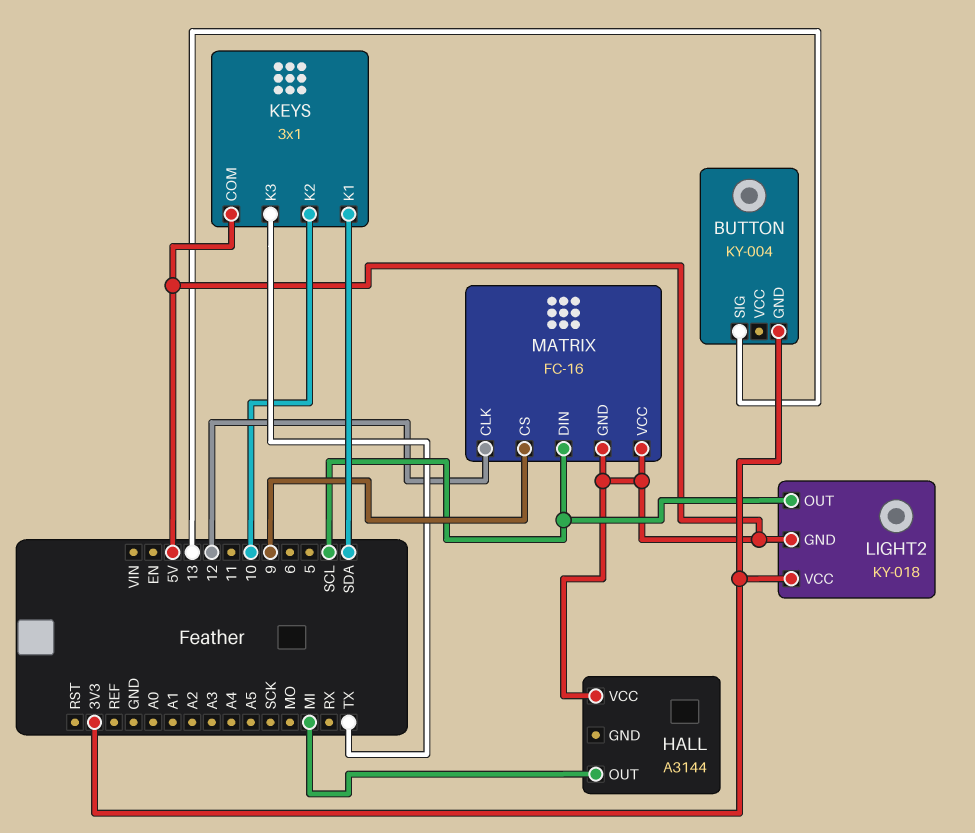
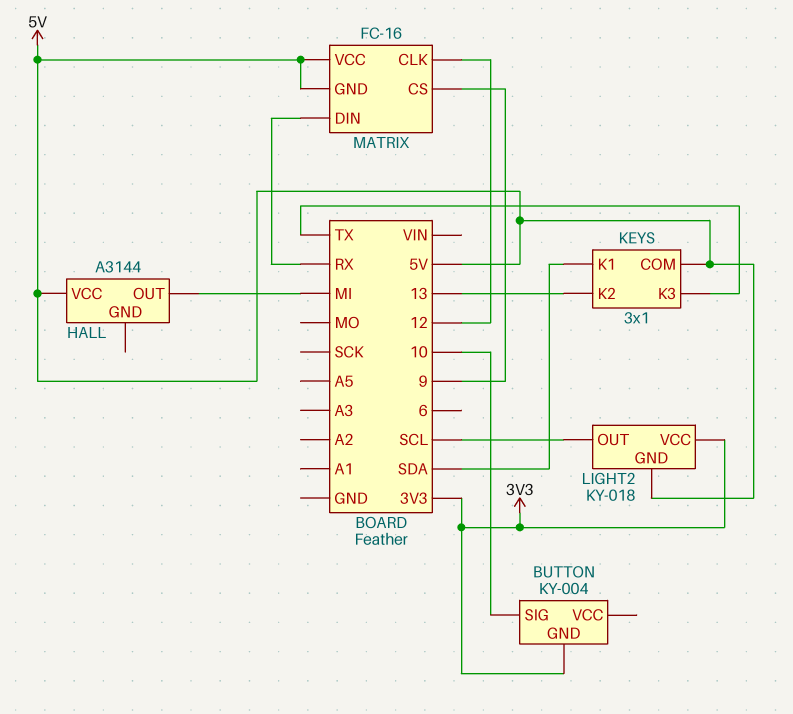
BUTTON pin SIG: 13 -> 10
KEYS pin K2: 10 -> 13
MATRIX pin DIN: SCL -> RX

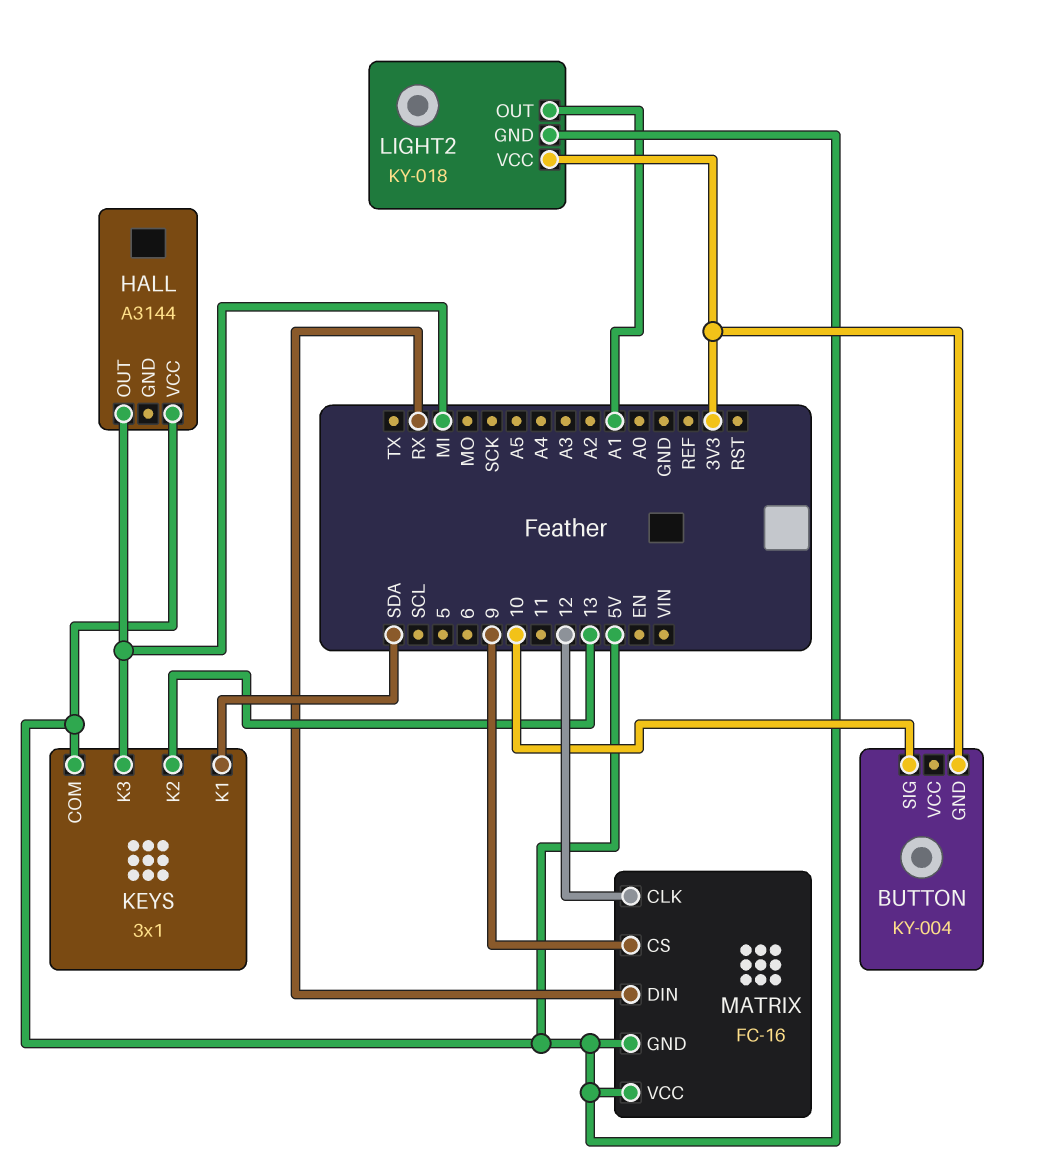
KEYS pin K3: TX -> MI
LIGHT2 pin OUT: SCL -> A1

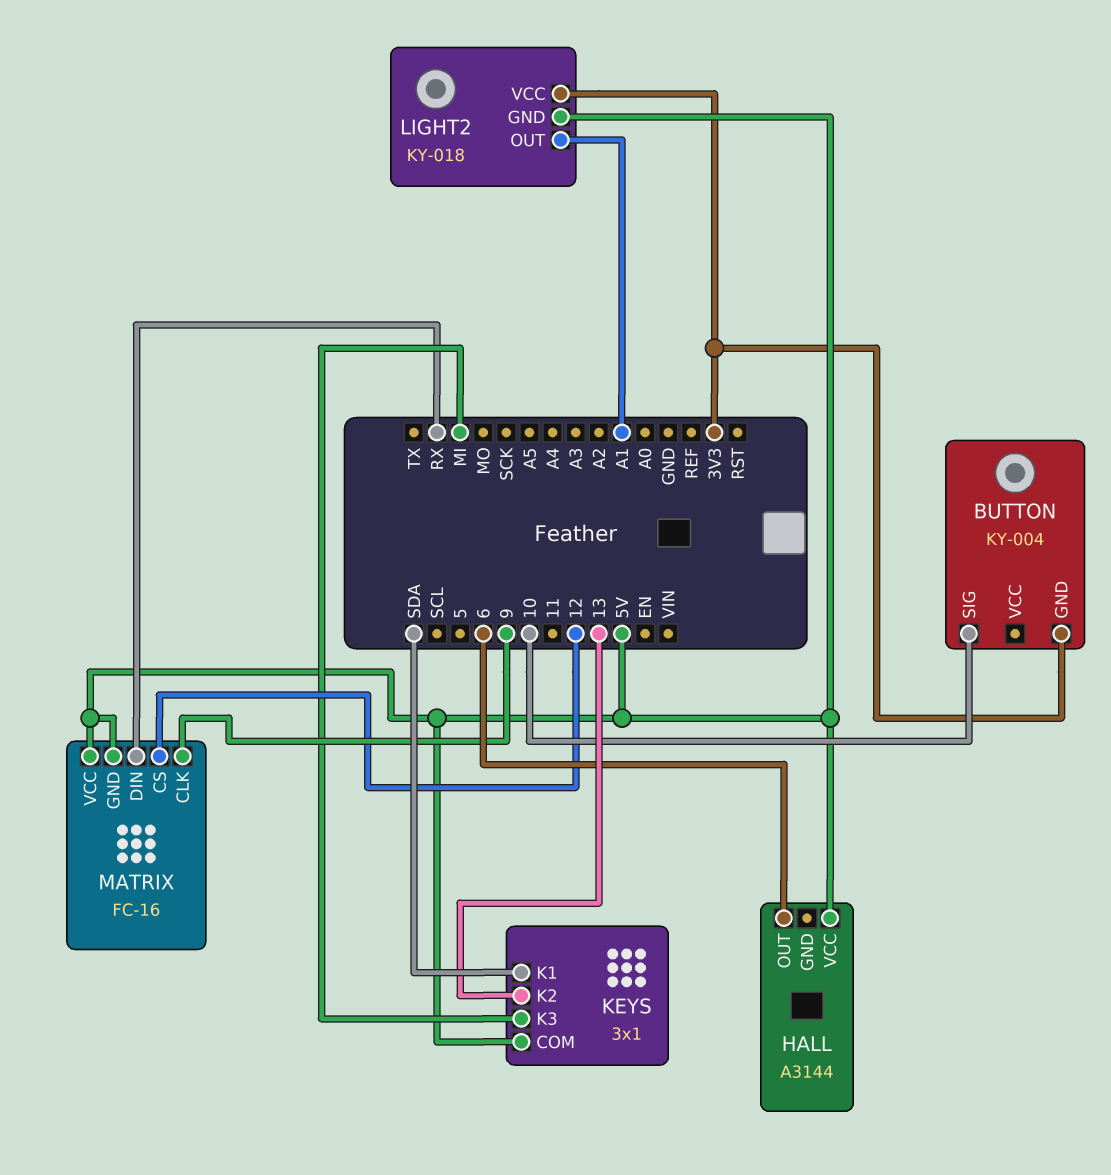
HALL pin OUT: MI -> 6
MATRIX pin CLK: 12 -> 9
MATRIX pin CS: 9 -> 12

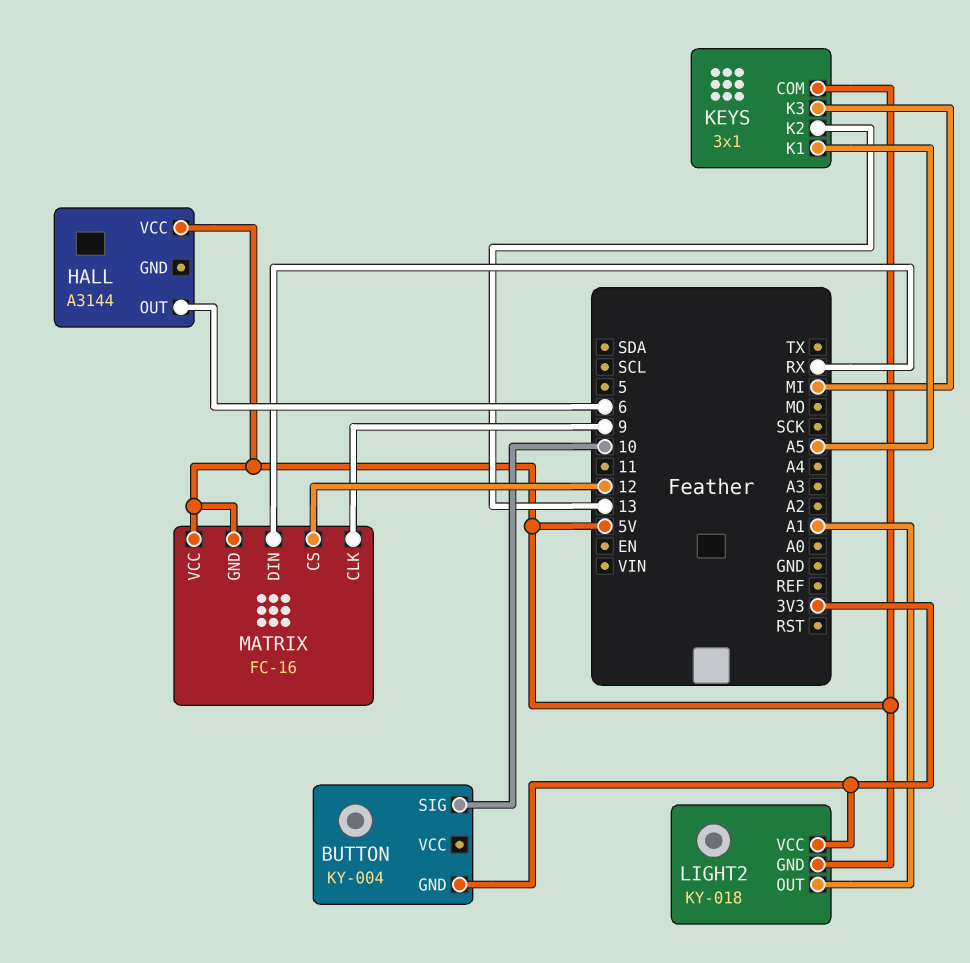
KEYS pin K1: SDA -> A5

